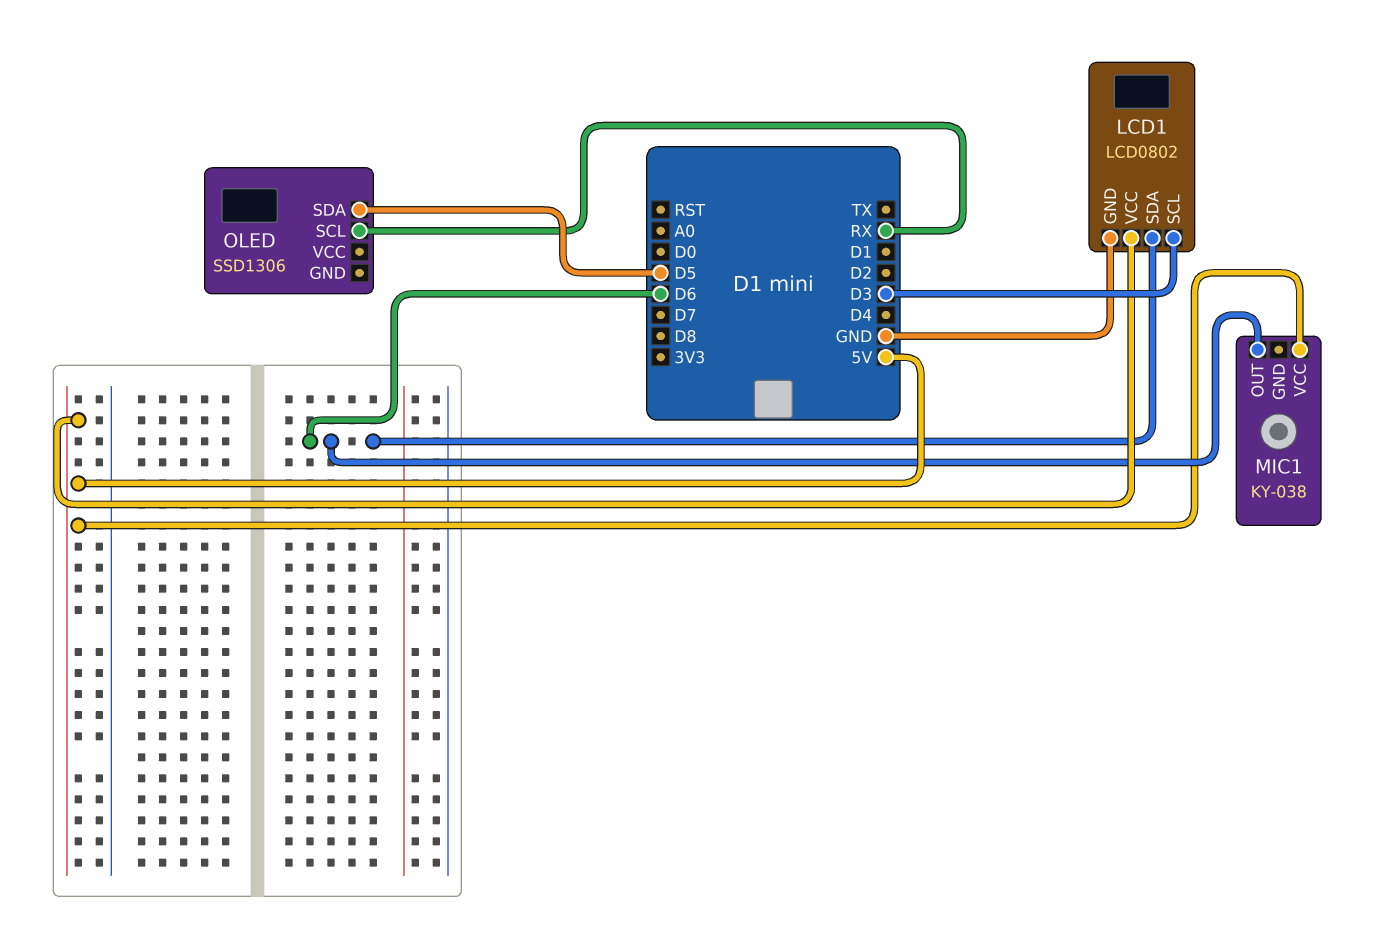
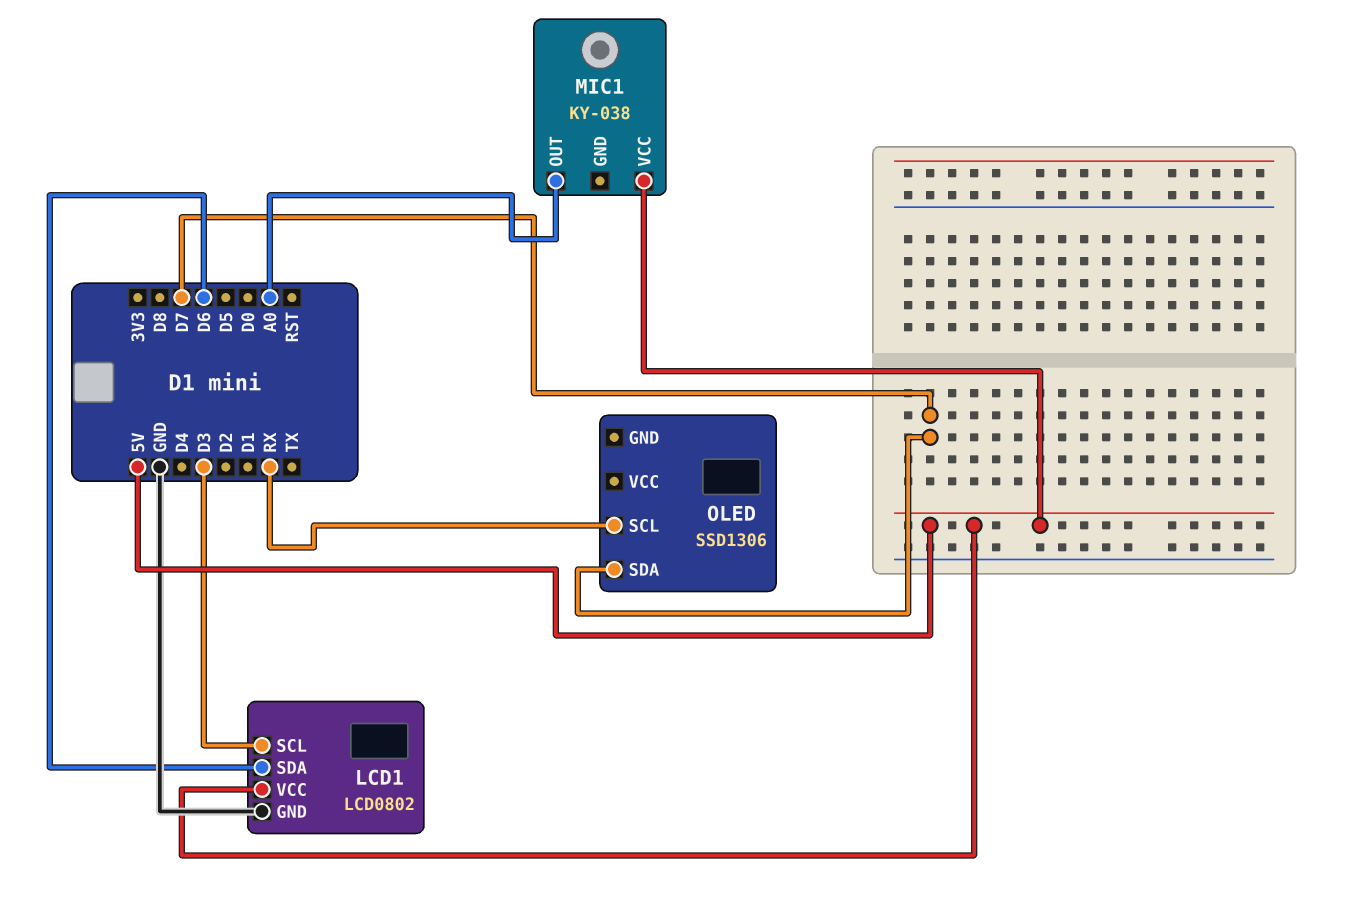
MIC1 pin OUT: D6 -> A0
OLED pin SDA: D5 -> D7

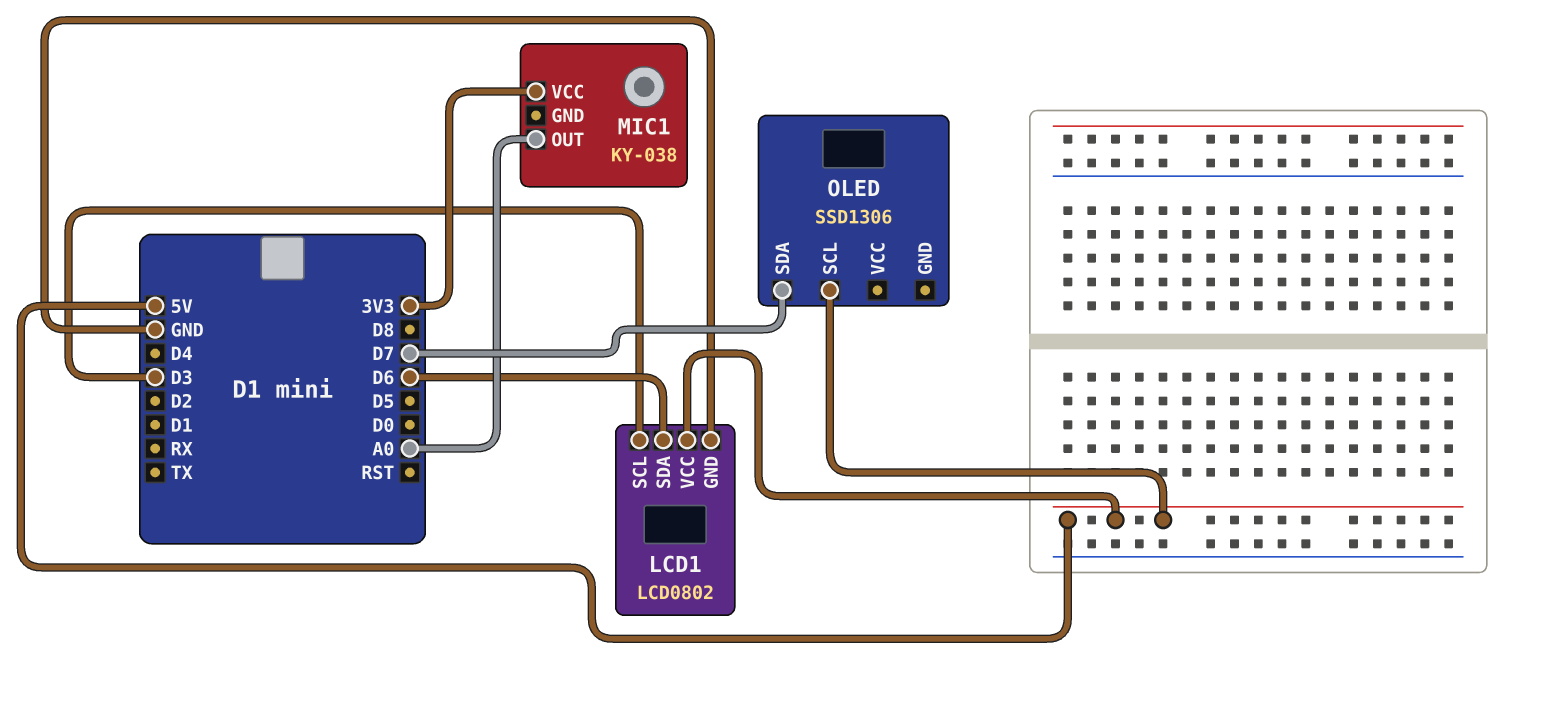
MIC1 pin VCC: 5V -> 3V3
OLED pin SCL: RX -> 5V

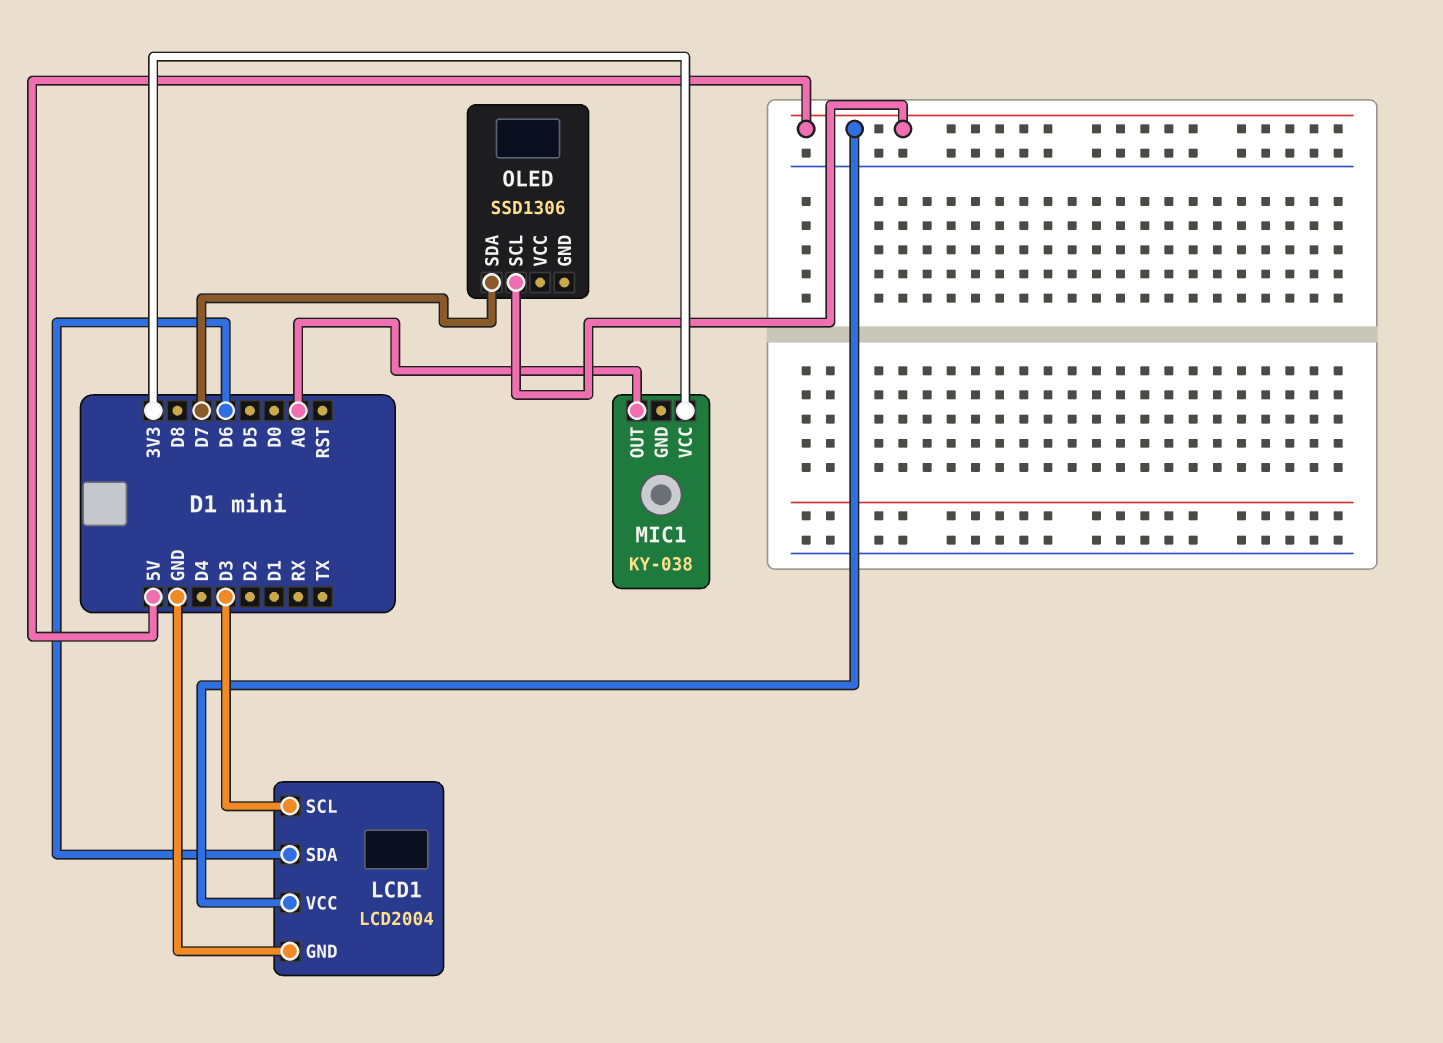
LCD1: LCD0802 -> LCD2004

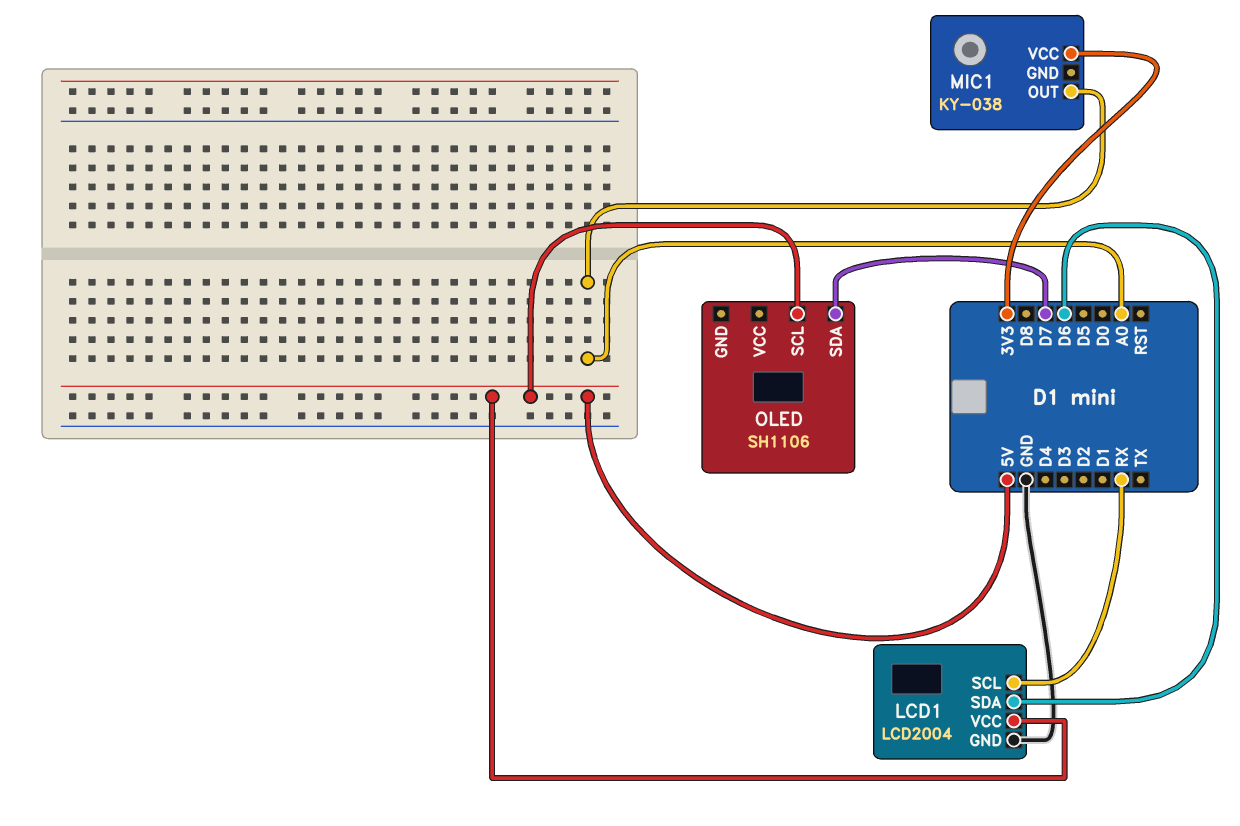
LCD1 pin SCL: D3 -> RX
OLED: SSD1306 -> SH1106

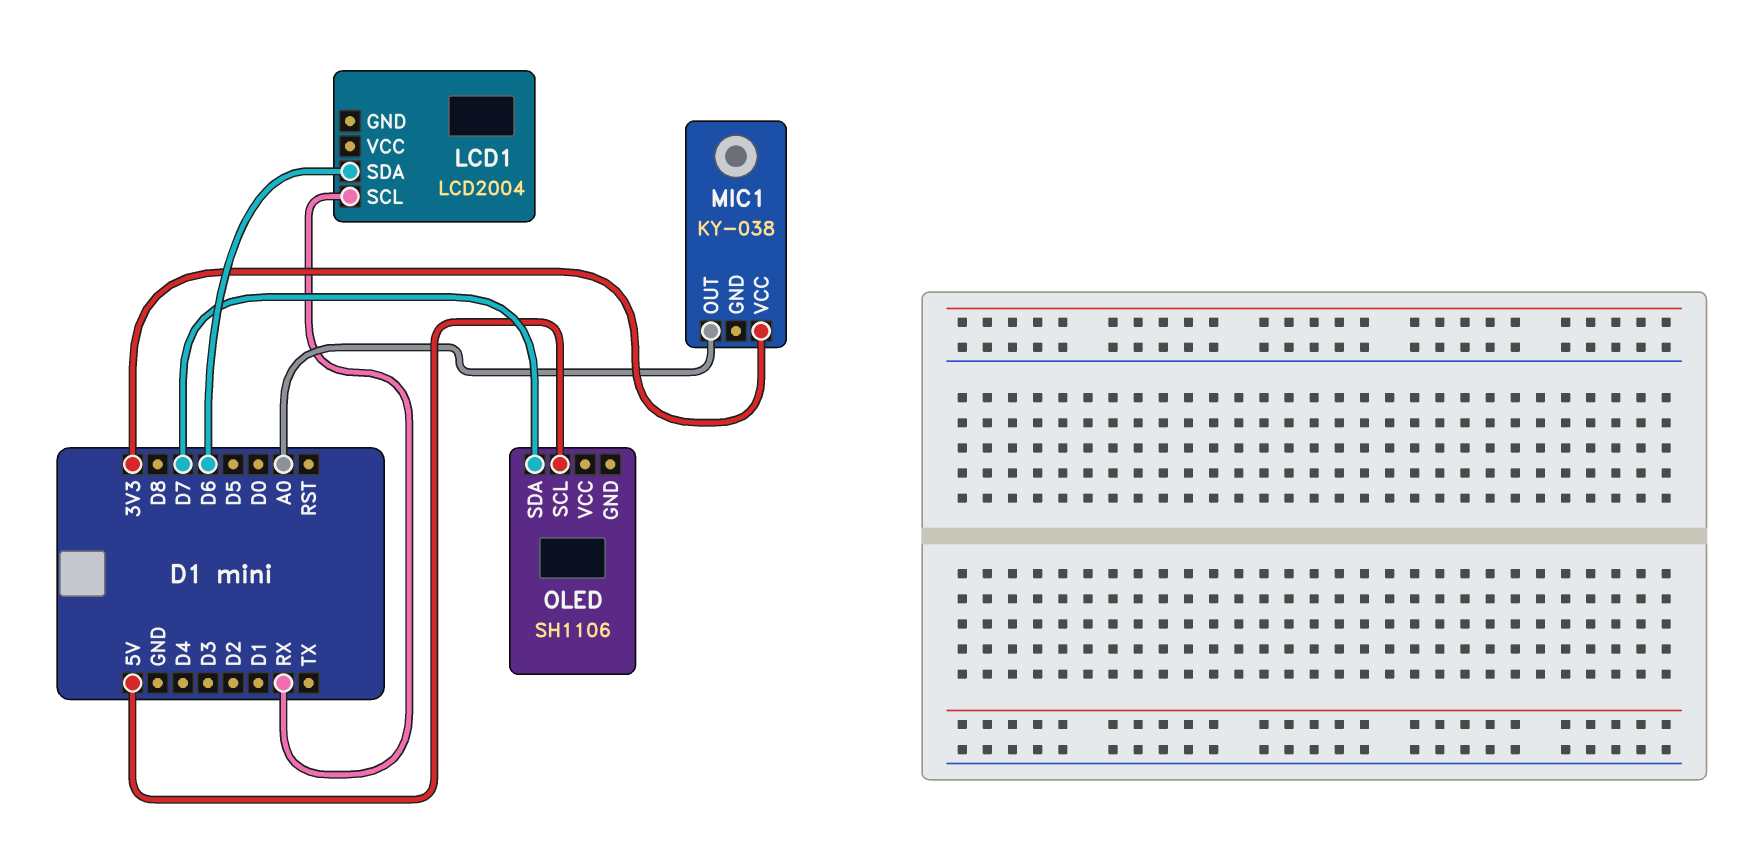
LCD1 pin GND: GND -> none
LCD1 pin VCC: 5V -> none

